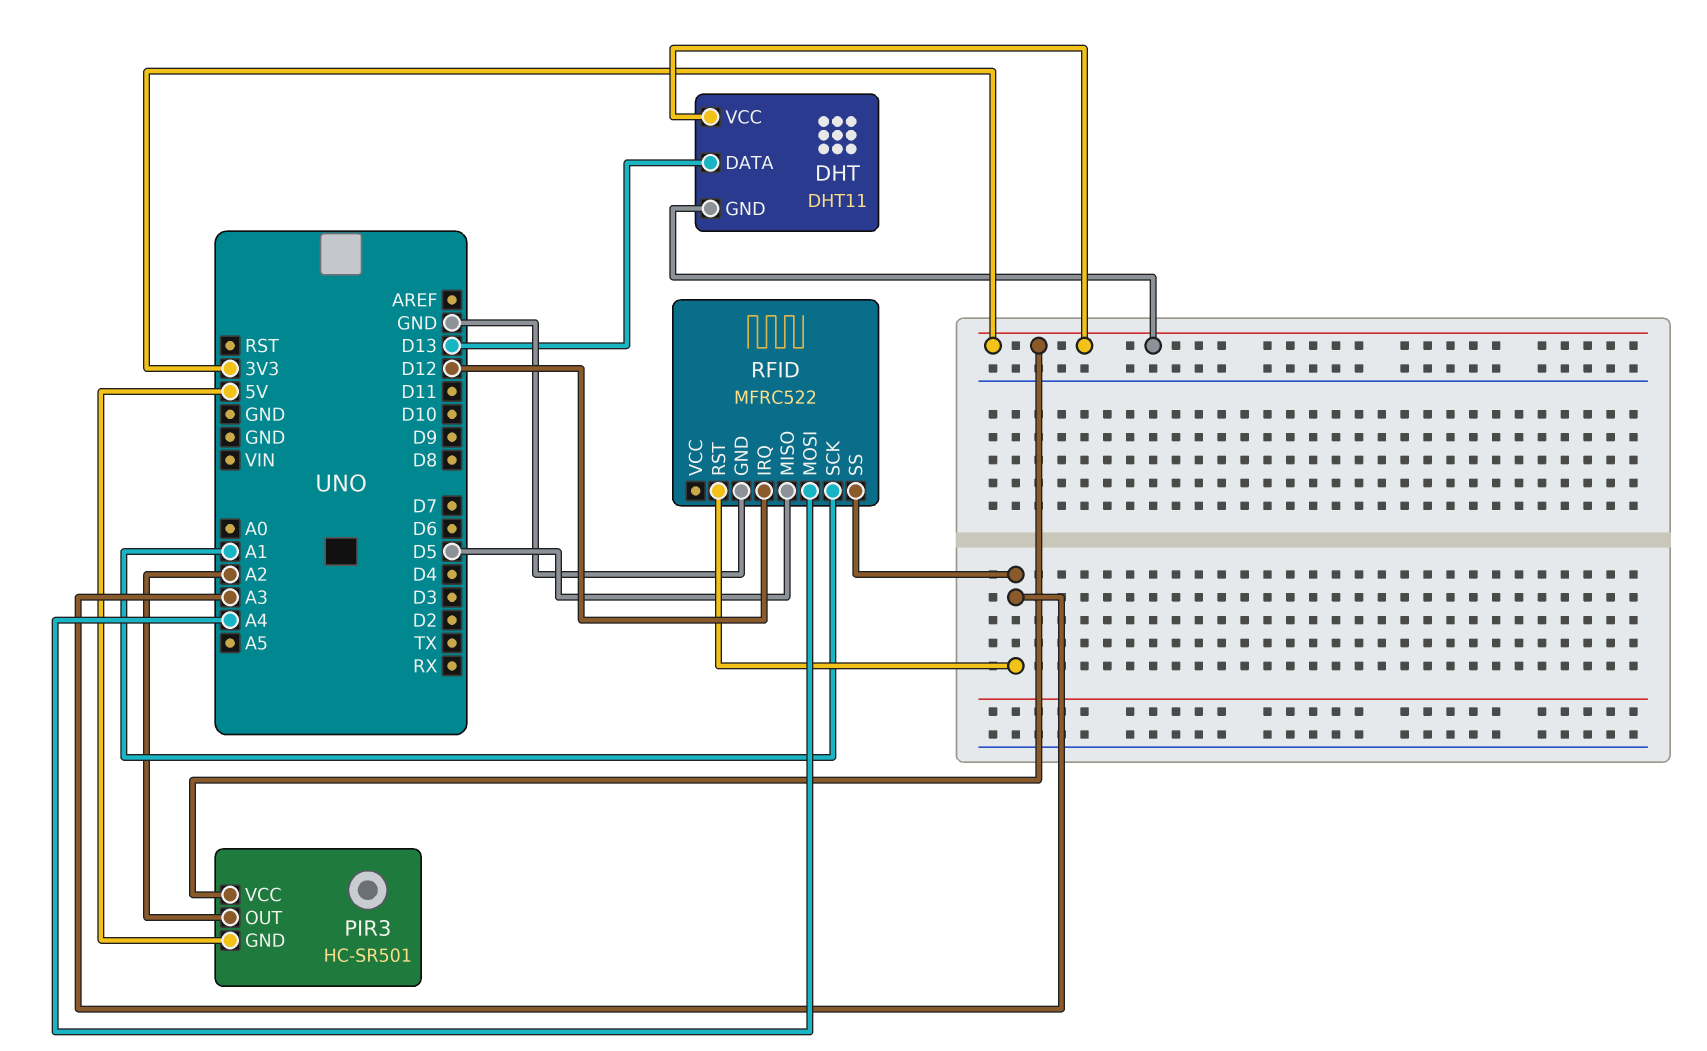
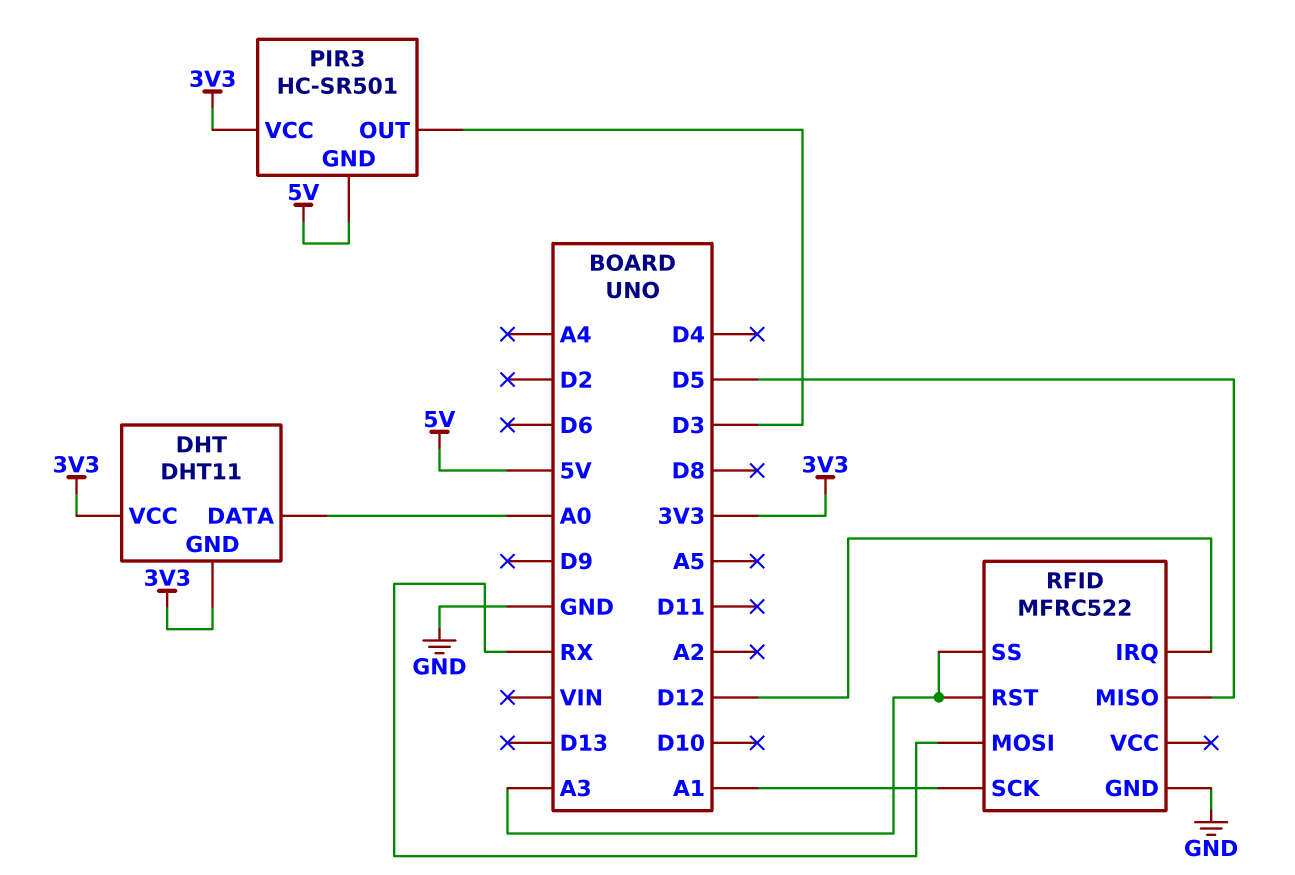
DHT pin DATA: D13 -> A0
PIR3 pin OUT: A2 -> D3
RFID pin MOSI: A4 -> RX

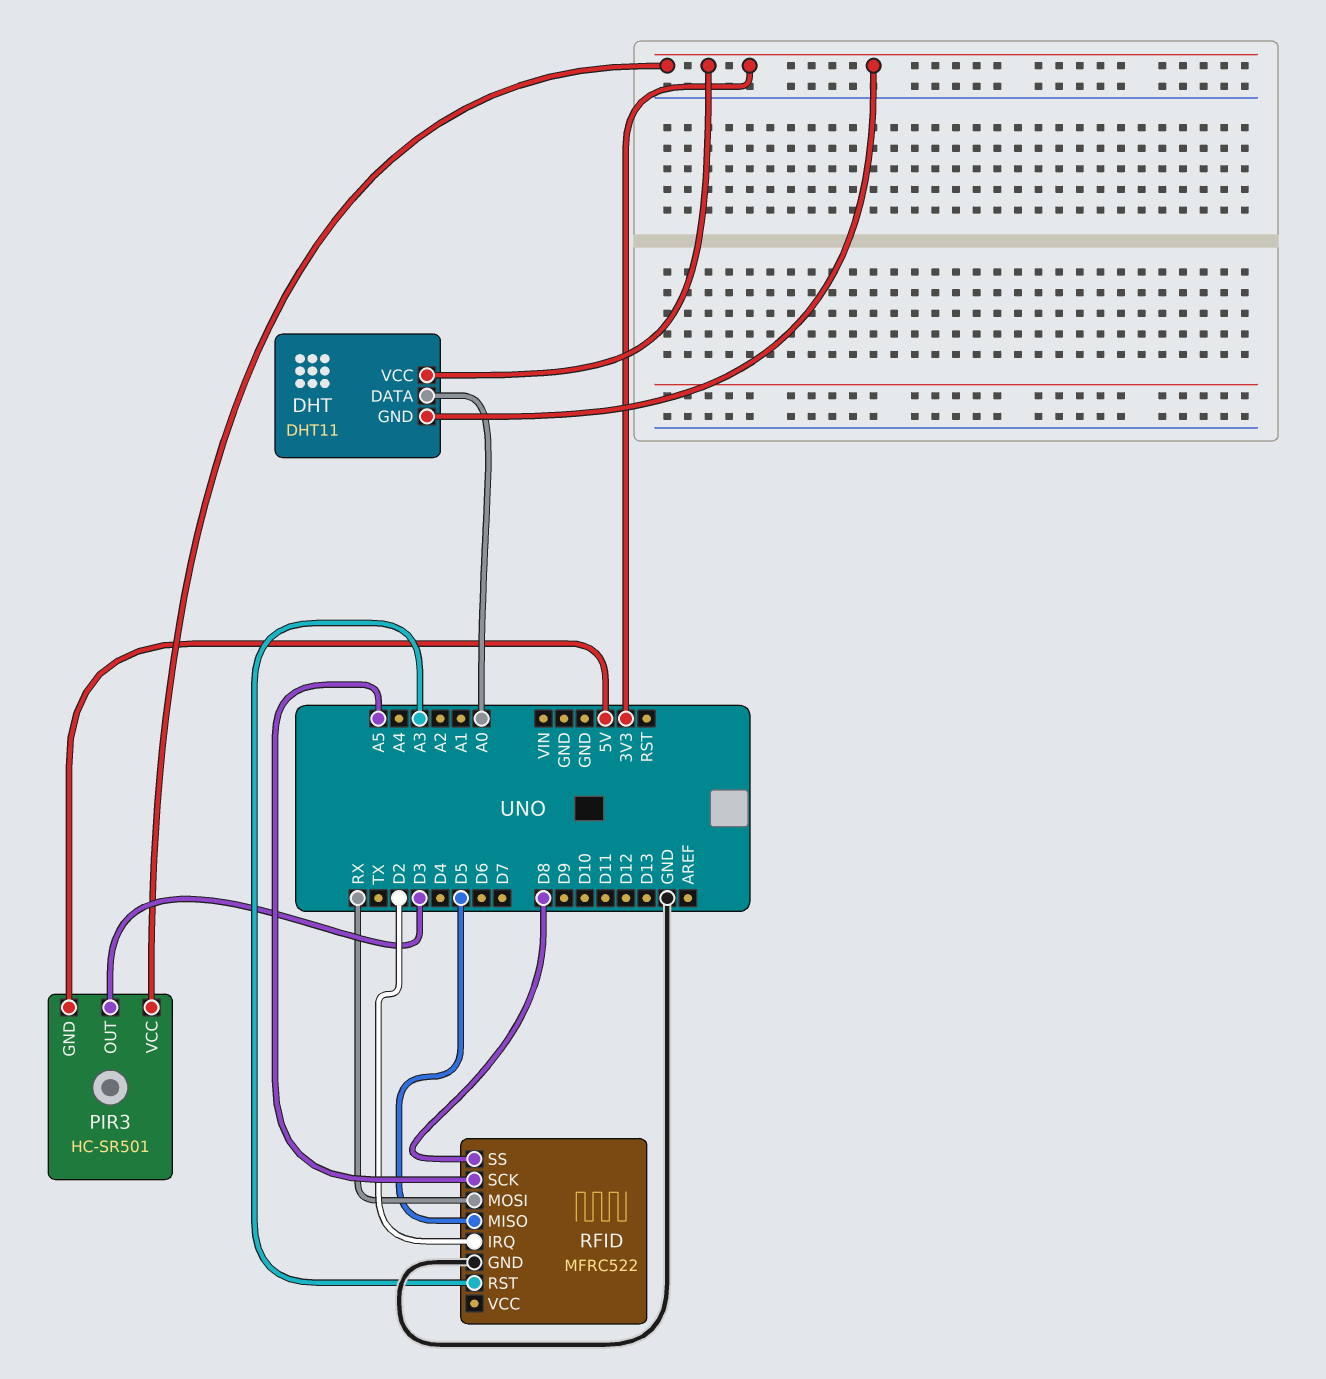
RFID pin IRQ: D12 -> D2
RFID pin SCK: A1 -> A5
RFID pin SS: A3 -> D8

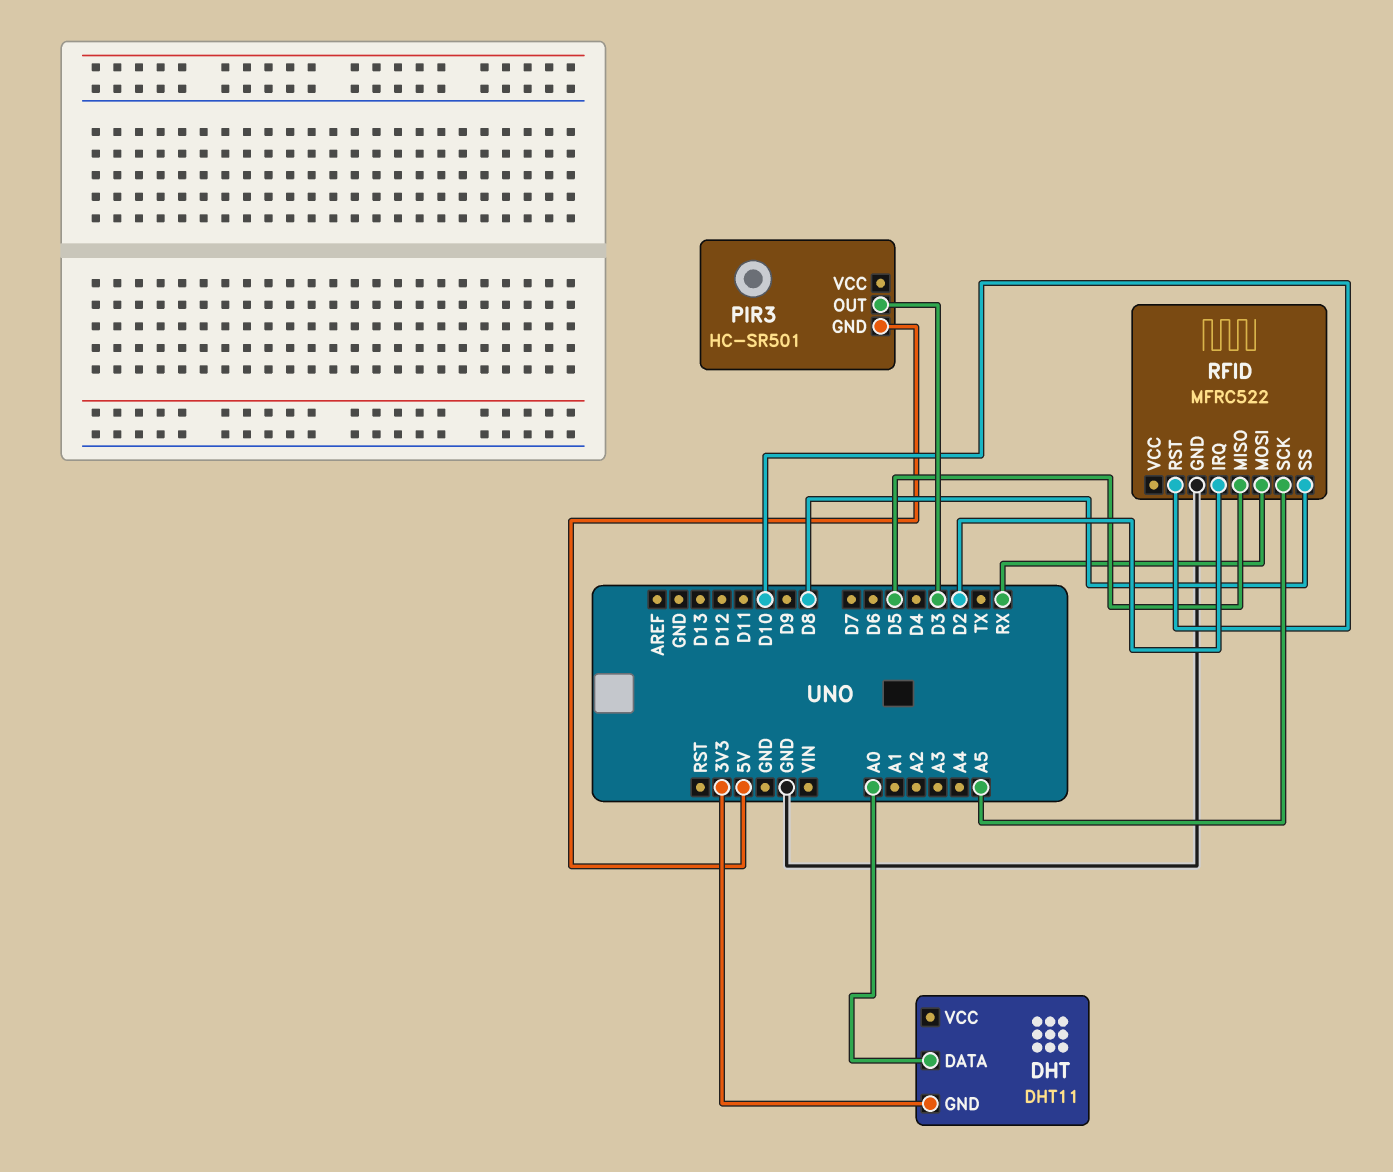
DHT pin VCC: 3V3 -> none
PIR3 pin VCC: 3V3 -> none
RFID pin RST: A3 -> D10

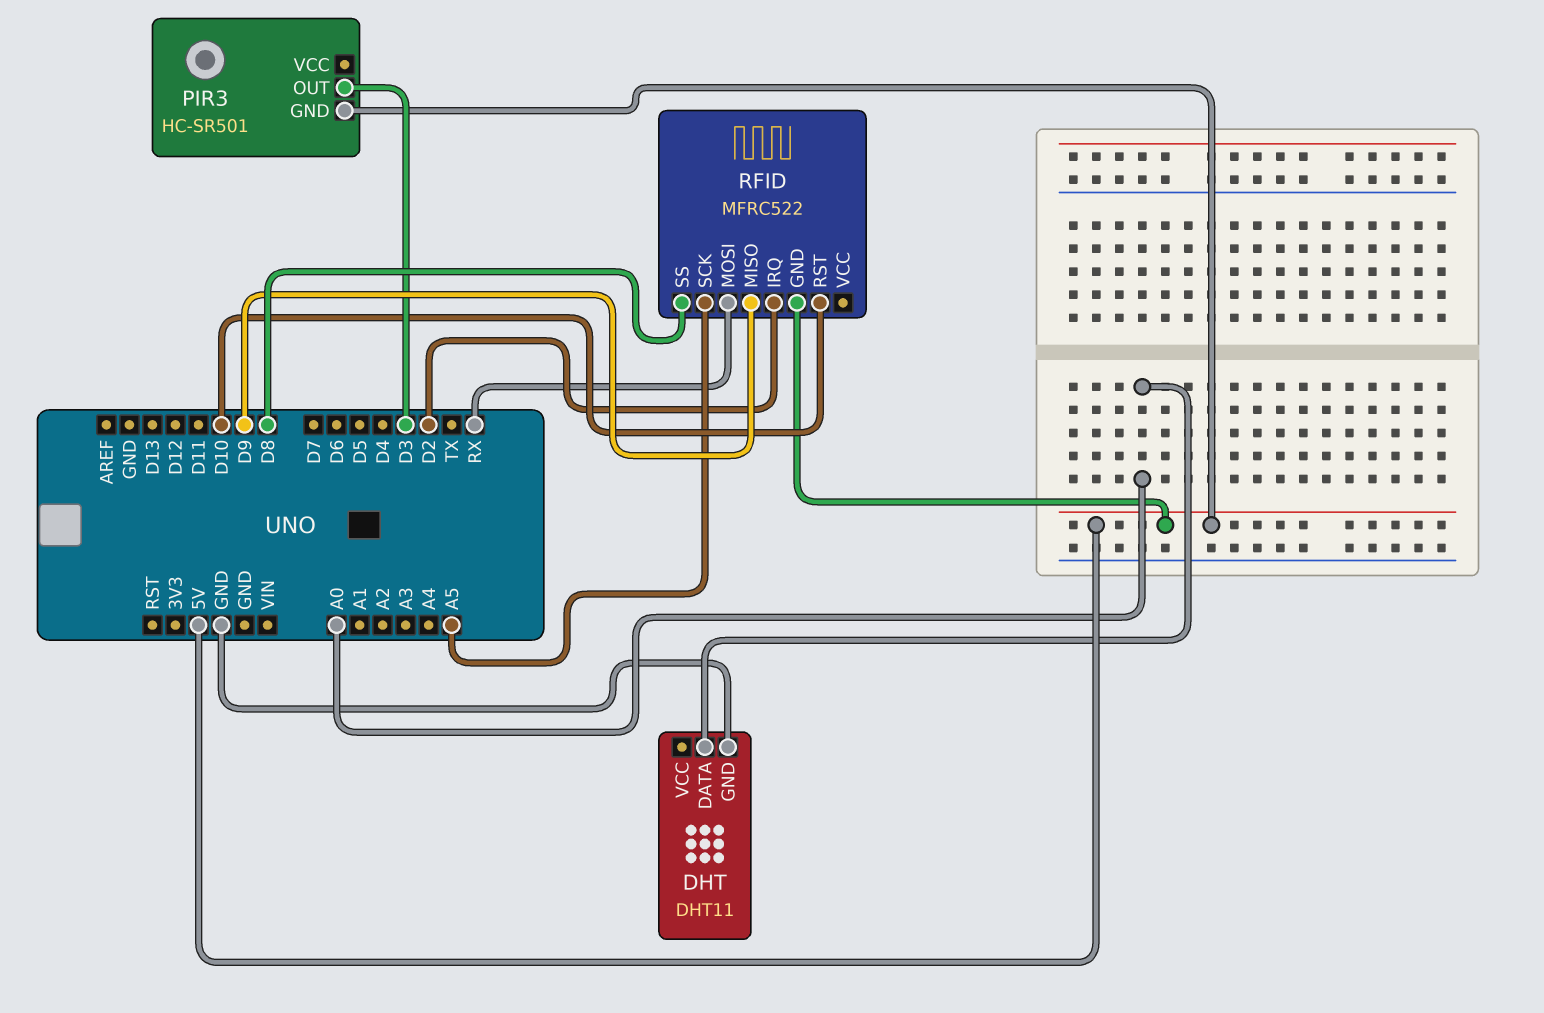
DHT pin GND: 3V3 -> GND
RFID pin GND: GND -> 5V
RFID pin MISO: D5 -> D9

